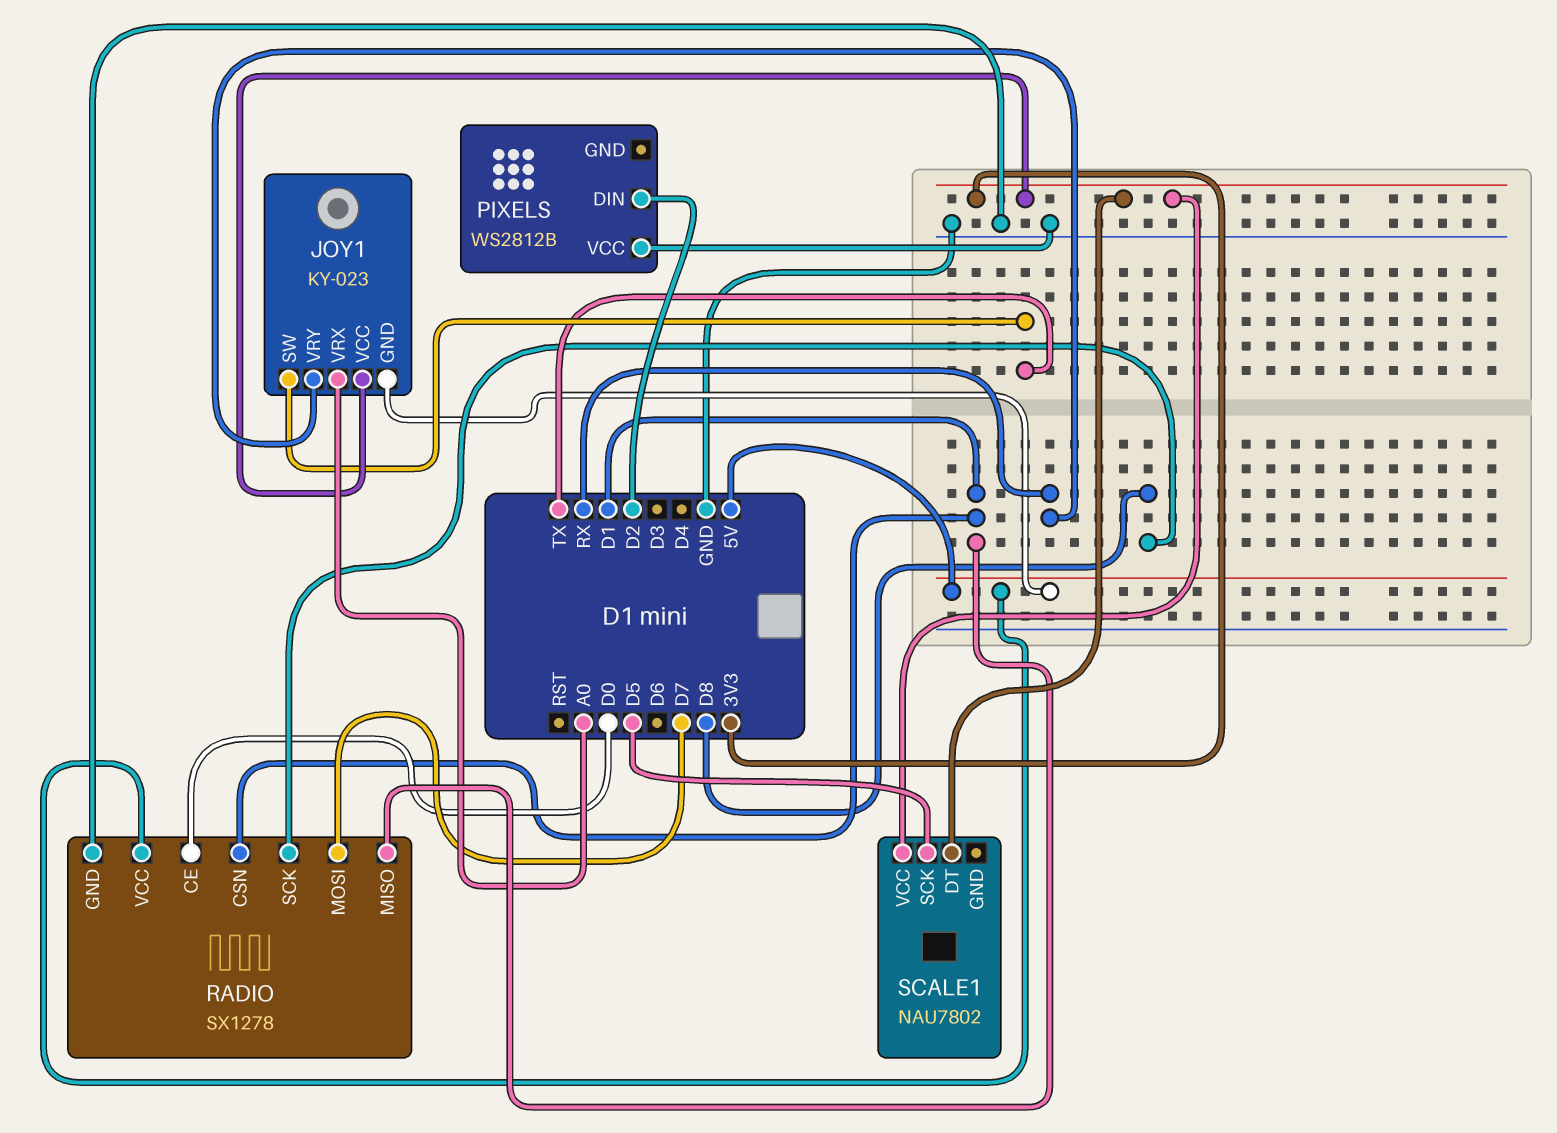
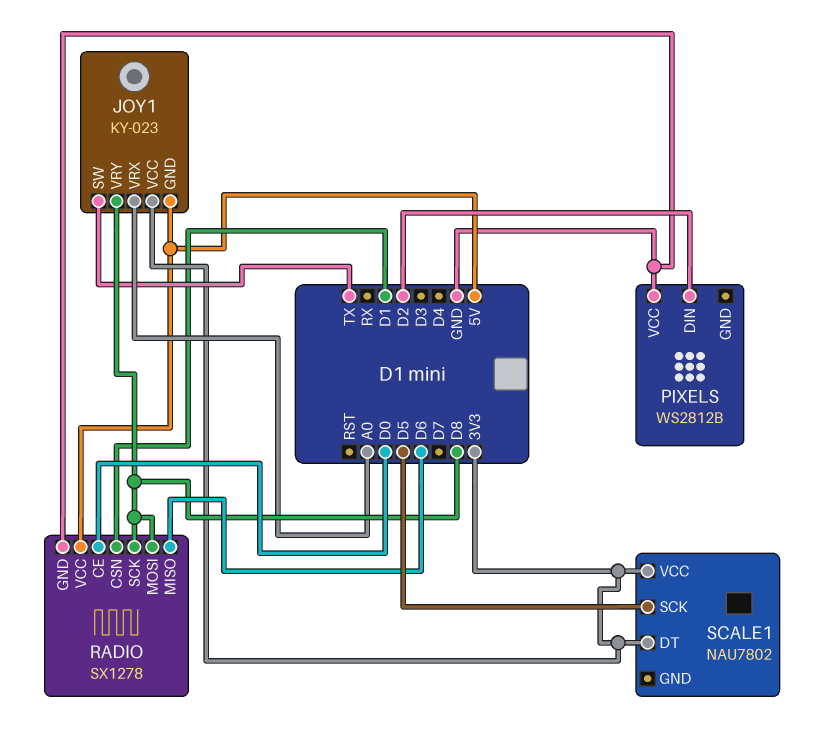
JOY1 pin VRY: RX -> D8
RADIO pin MISO: D1 -> D6
RADIO pin MOSI: D7 -> D8

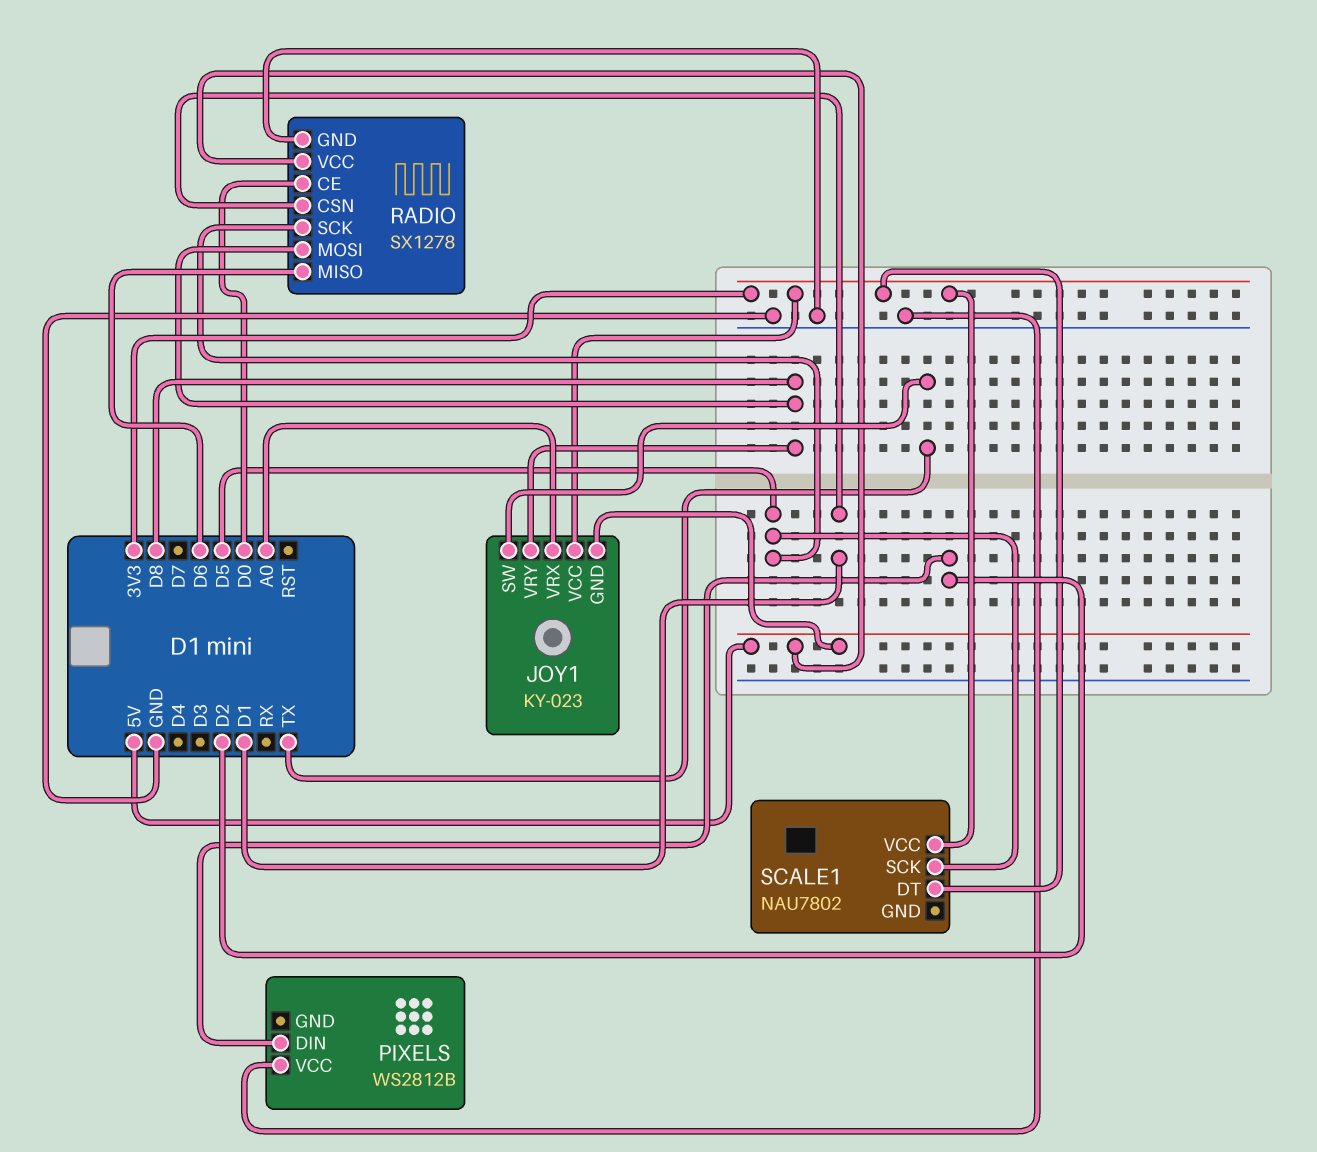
RADIO pin SCK: D8 -> D5

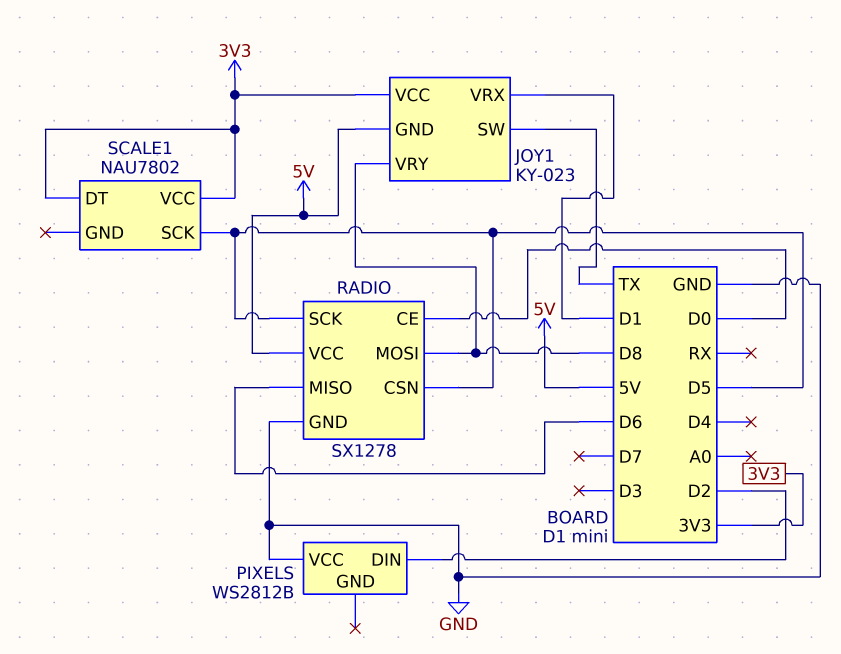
JOY1 pin VRX: A0 -> D1
RADIO pin CSN: D1 -> D5

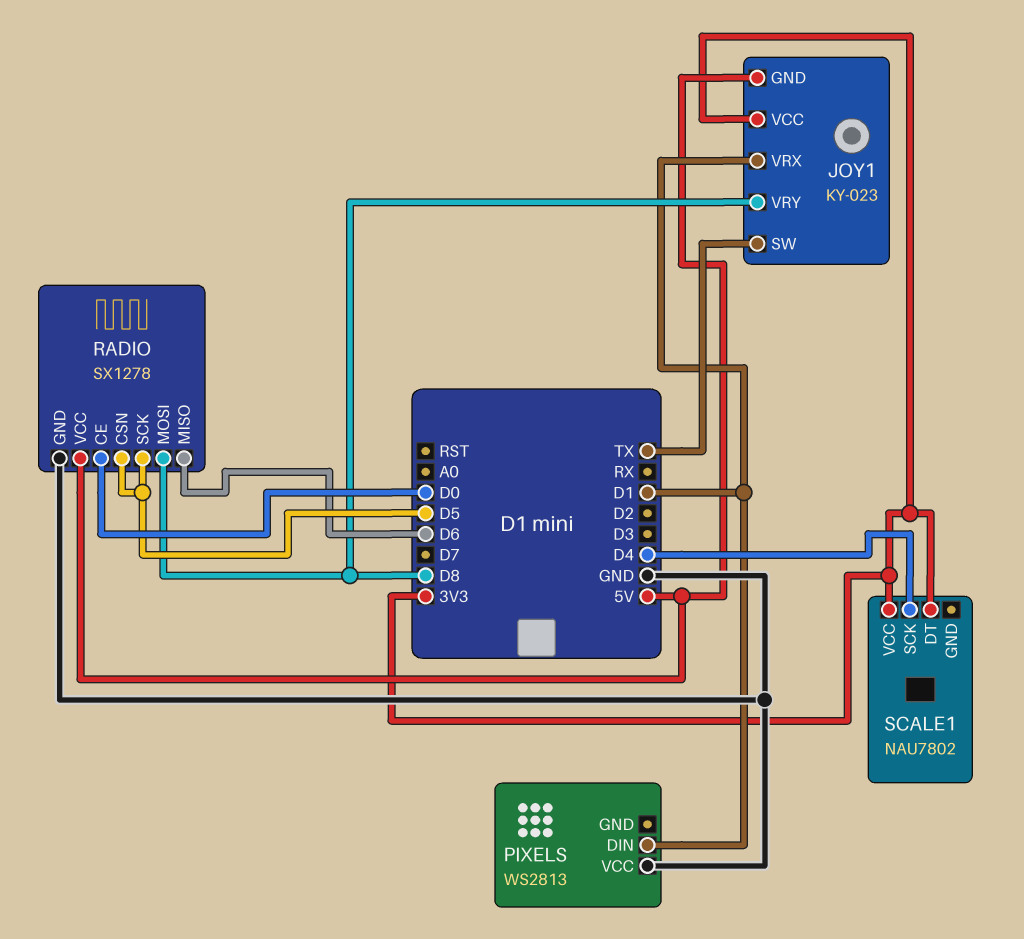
PIXELS: WS2812B -> WS2813
PIXELS pin DIN: D2 -> D1
SCALE1 pin SCK: D5 -> D4

